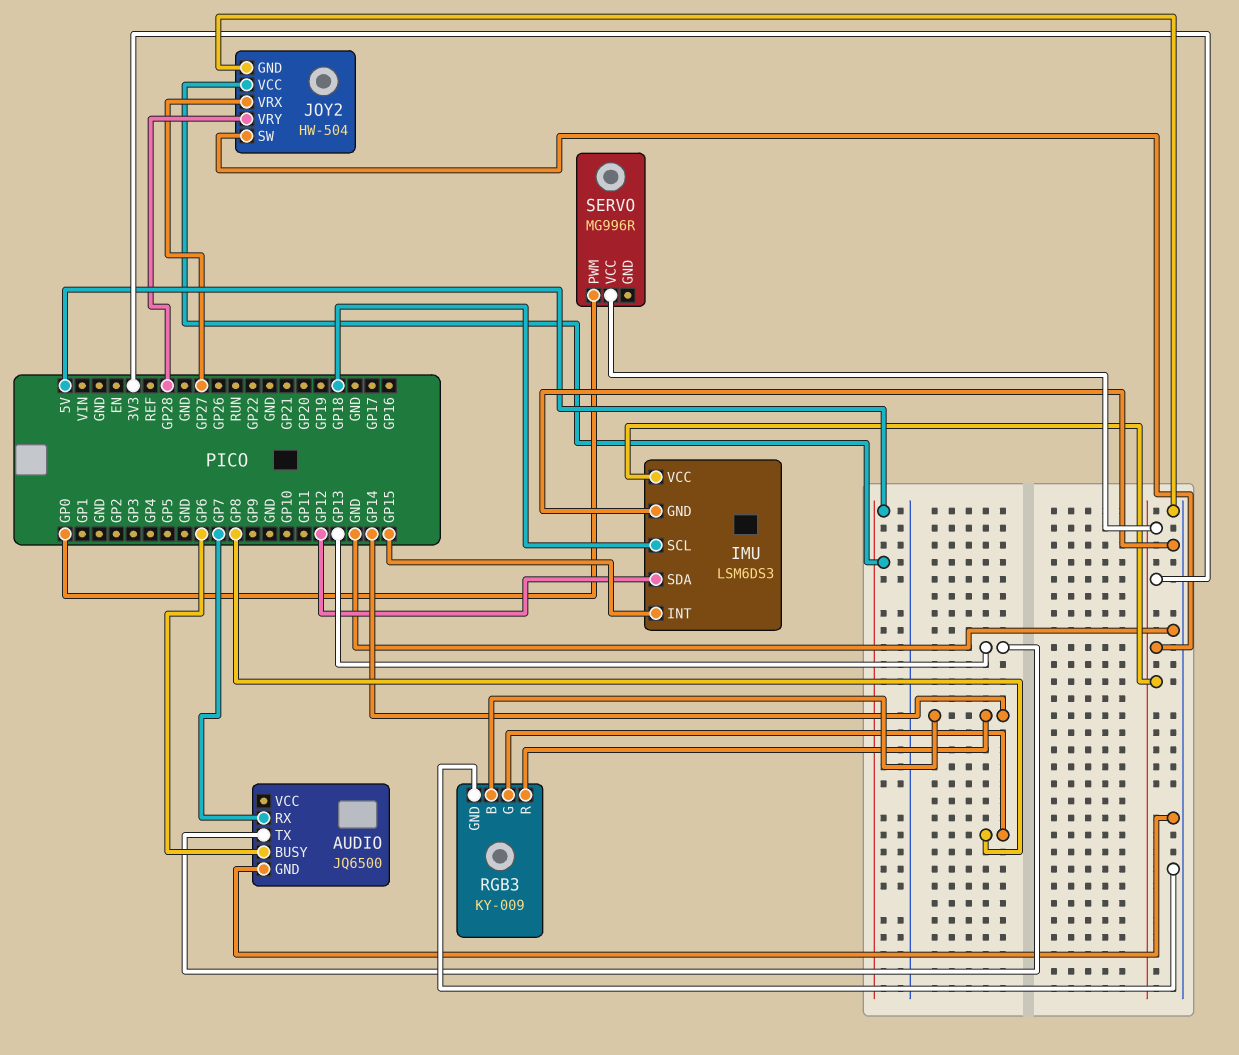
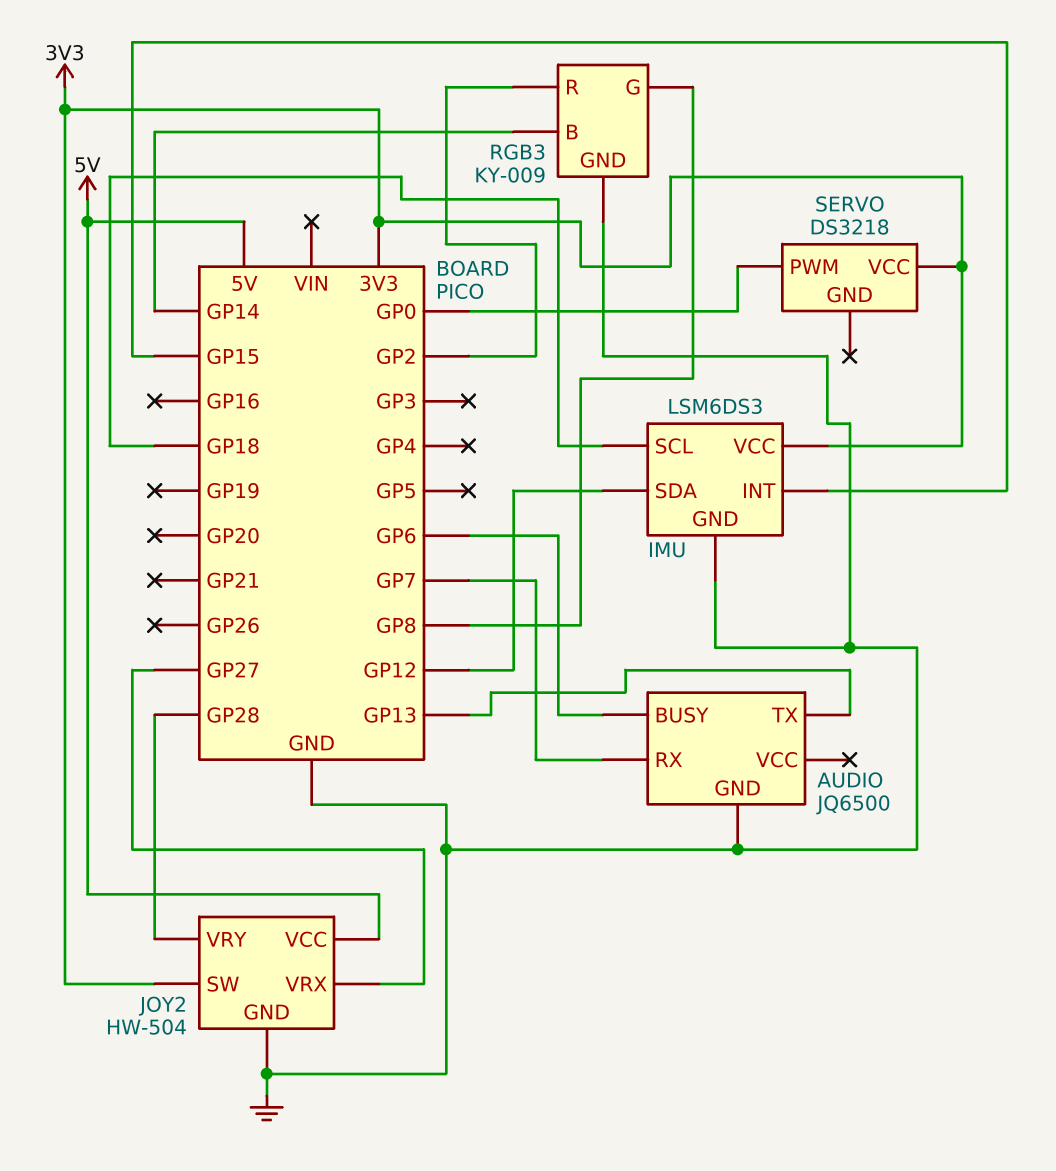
RGB3 pin R: GP14 -> GP2
SERVO: MG996R -> DS3218

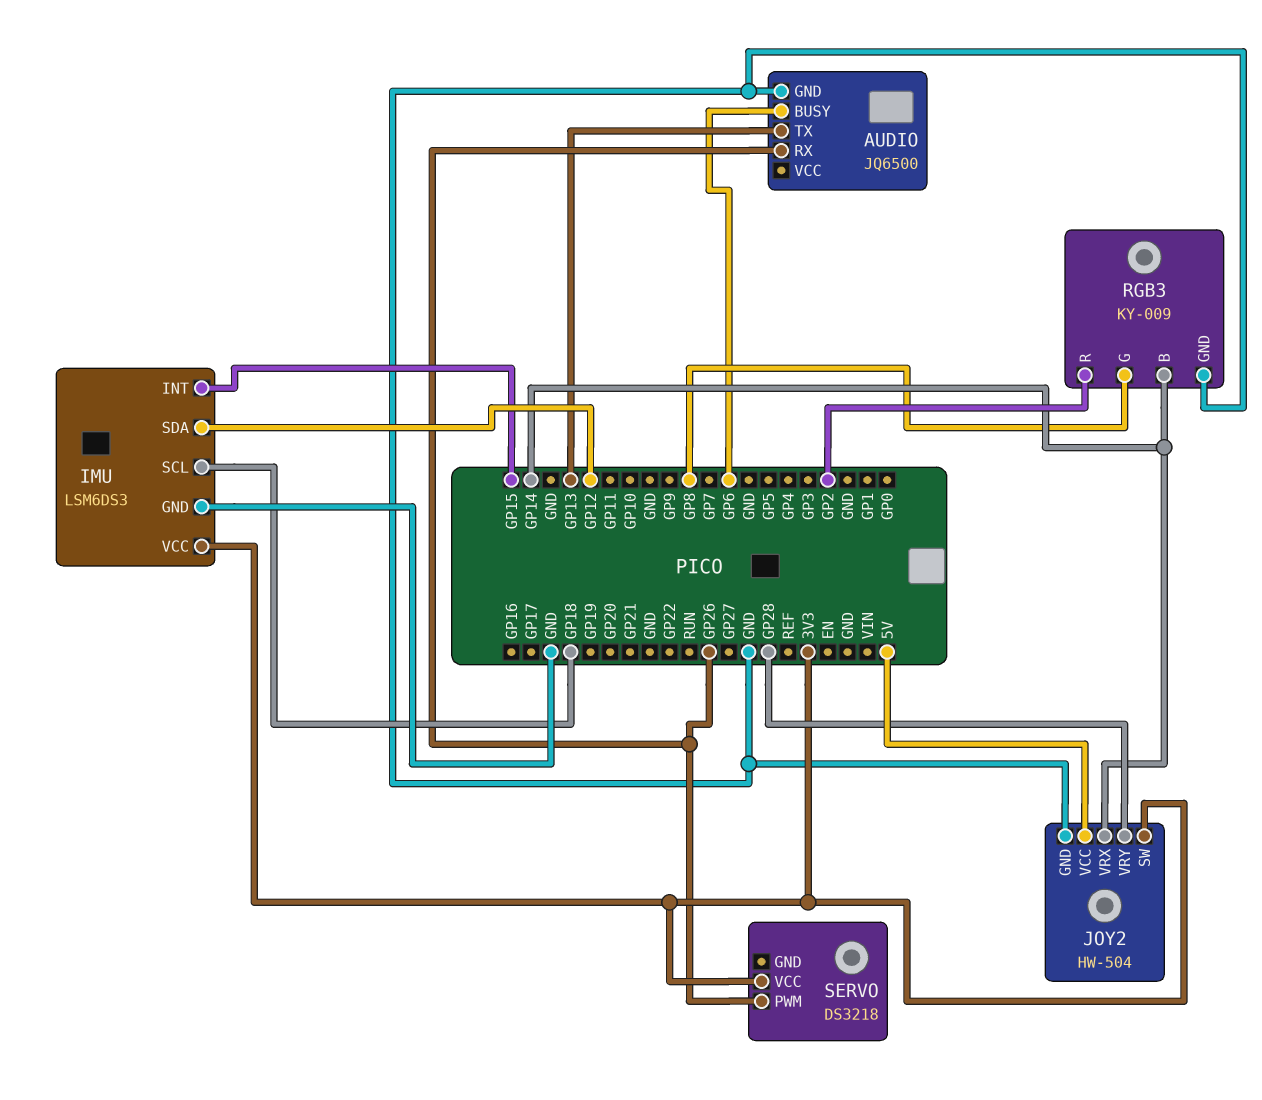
AUDIO pin RX: GP7 -> GP26
JOY2 pin VRX: GP27 -> GP14
SERVO pin PWM: GP0 -> GP26

